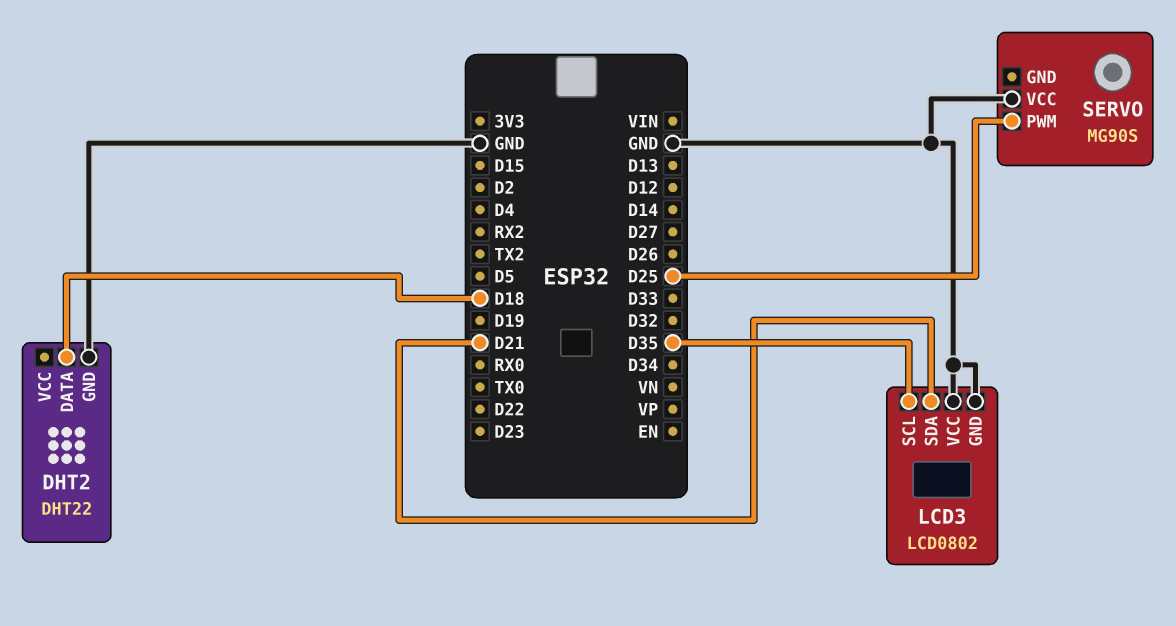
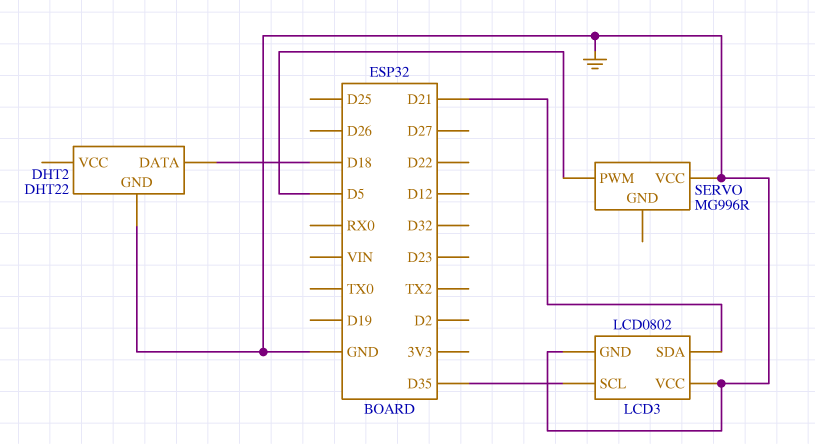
SERVO: MG90S -> MG996R
SERVO pin PWM: D25 -> D5

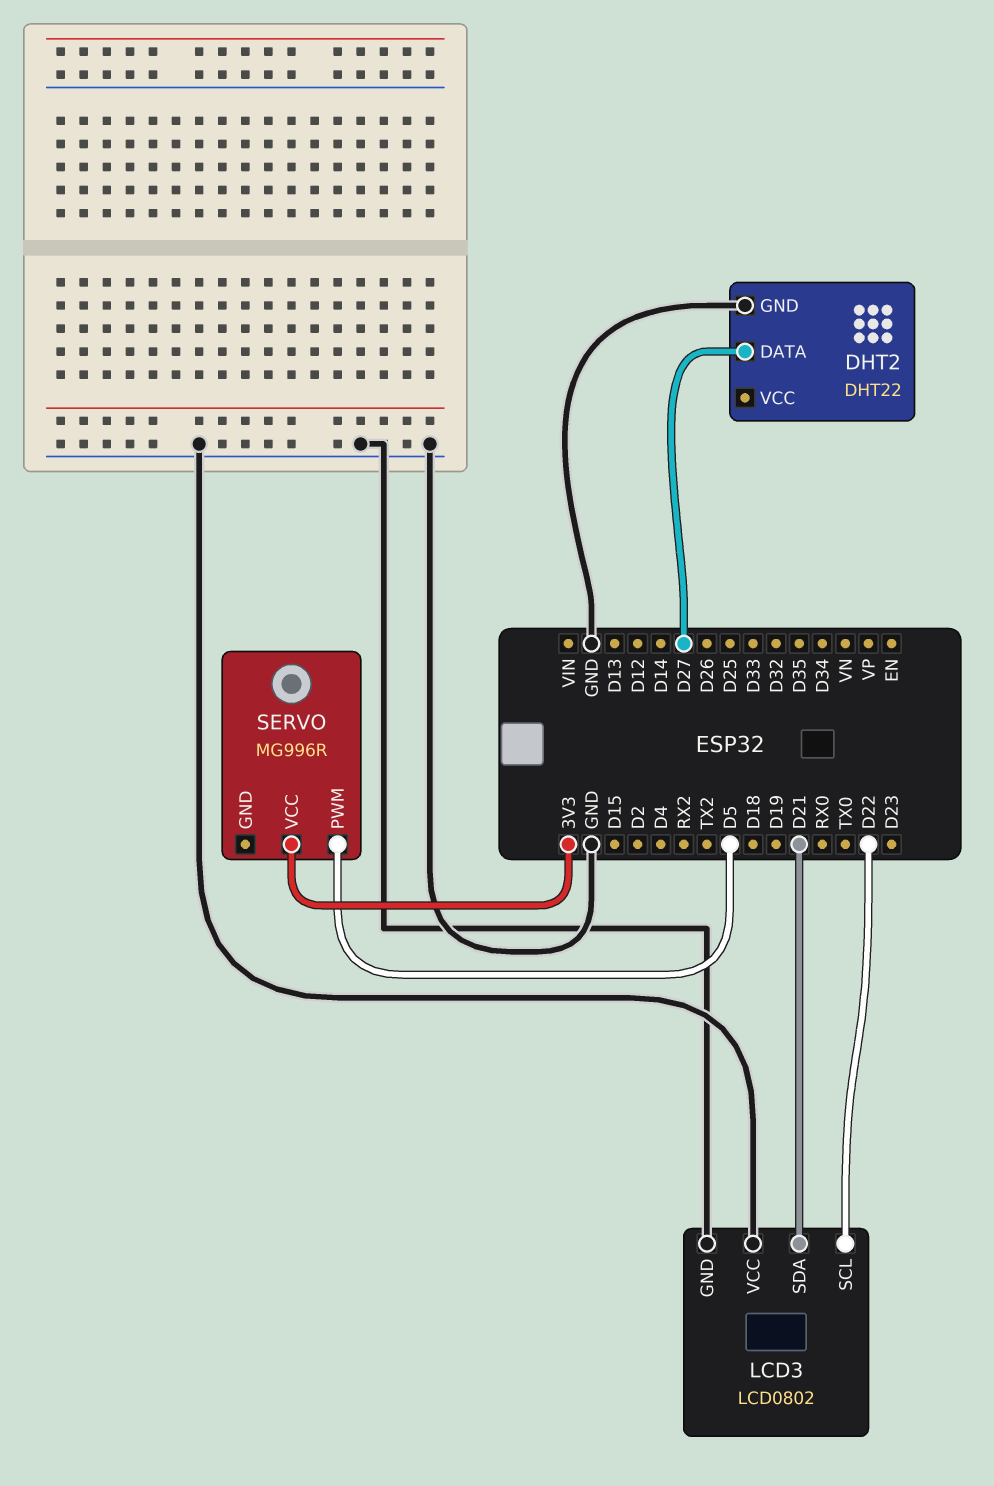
DHT2 pin DATA: D18 -> D27
LCD3 pin SCL: D35 -> D22
SERVO pin VCC: GND -> 3V3

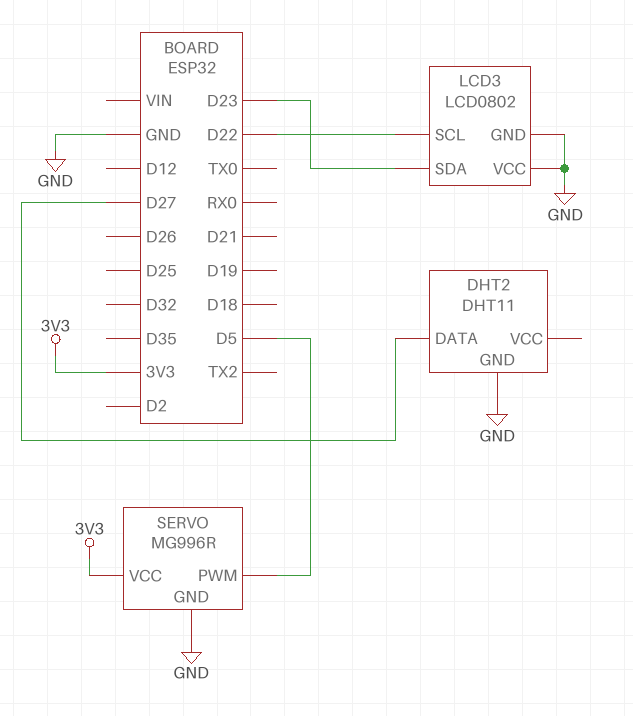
DHT2: DHT22 -> DHT11
LCD3 pin SDA: D21 -> D23
SERVO pin GND: none -> GND

